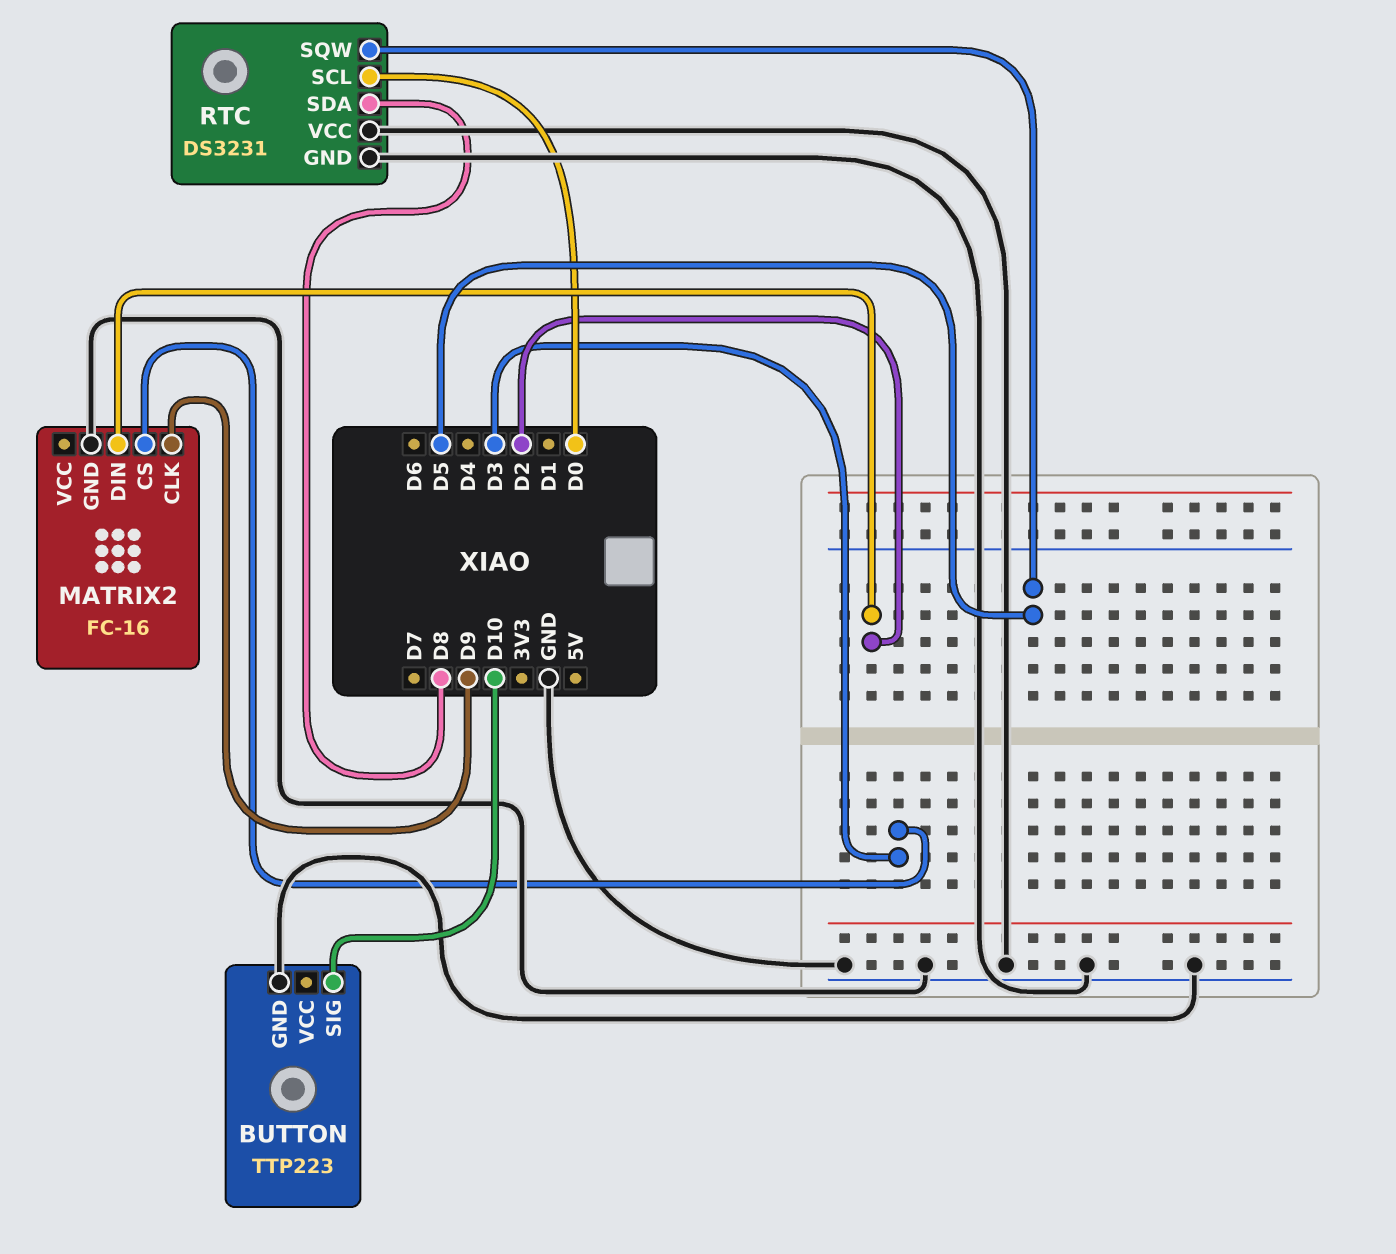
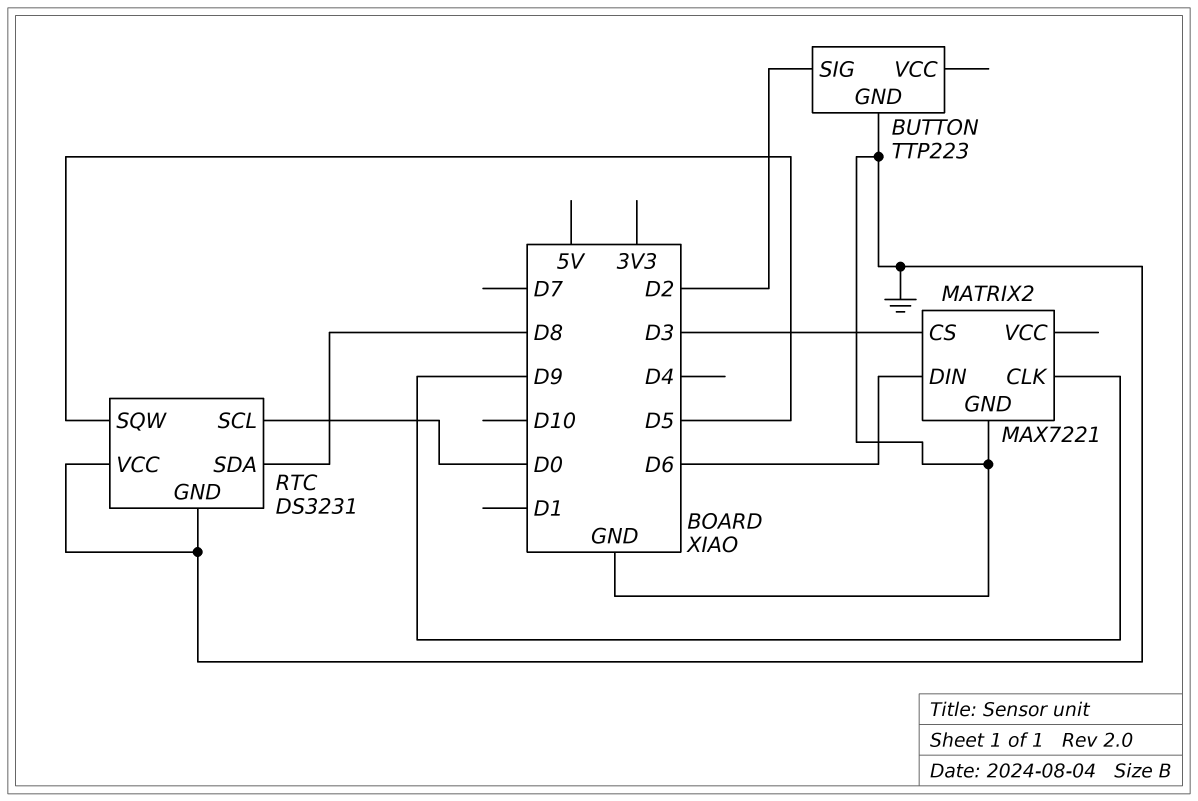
BUTTON pin SIG: D10 -> D2
MATRIX2: FC-16 -> MAX7221
MATRIX2 pin DIN: D2 -> D6

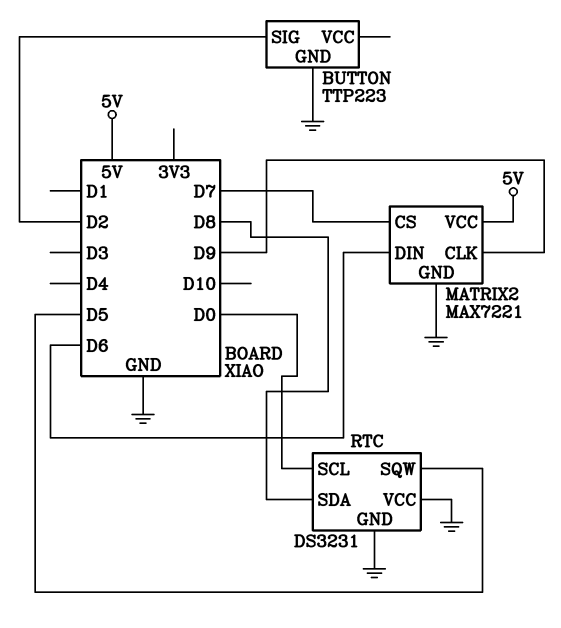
MATRIX2 pin CS: D3 -> D7
MATRIX2 pin VCC: none -> 5V

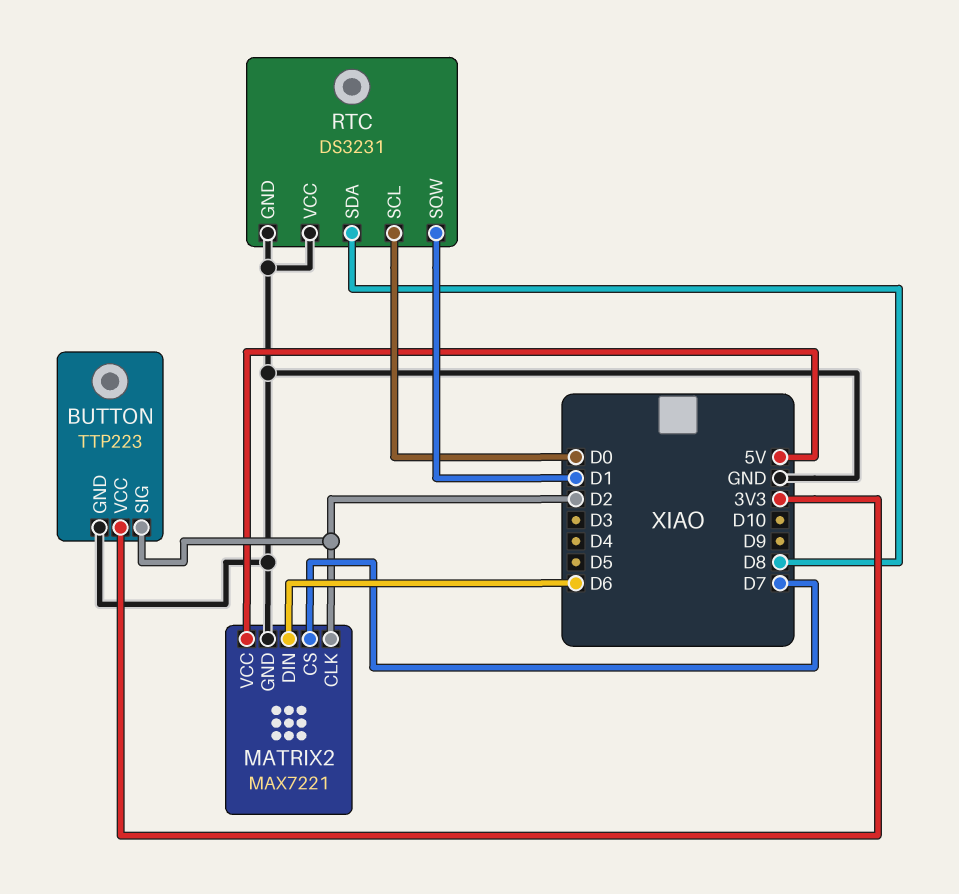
BUTTON pin VCC: none -> 3V3
MATRIX2 pin CLK: D9 -> D2
RTC pin SQW: D5 -> D1

